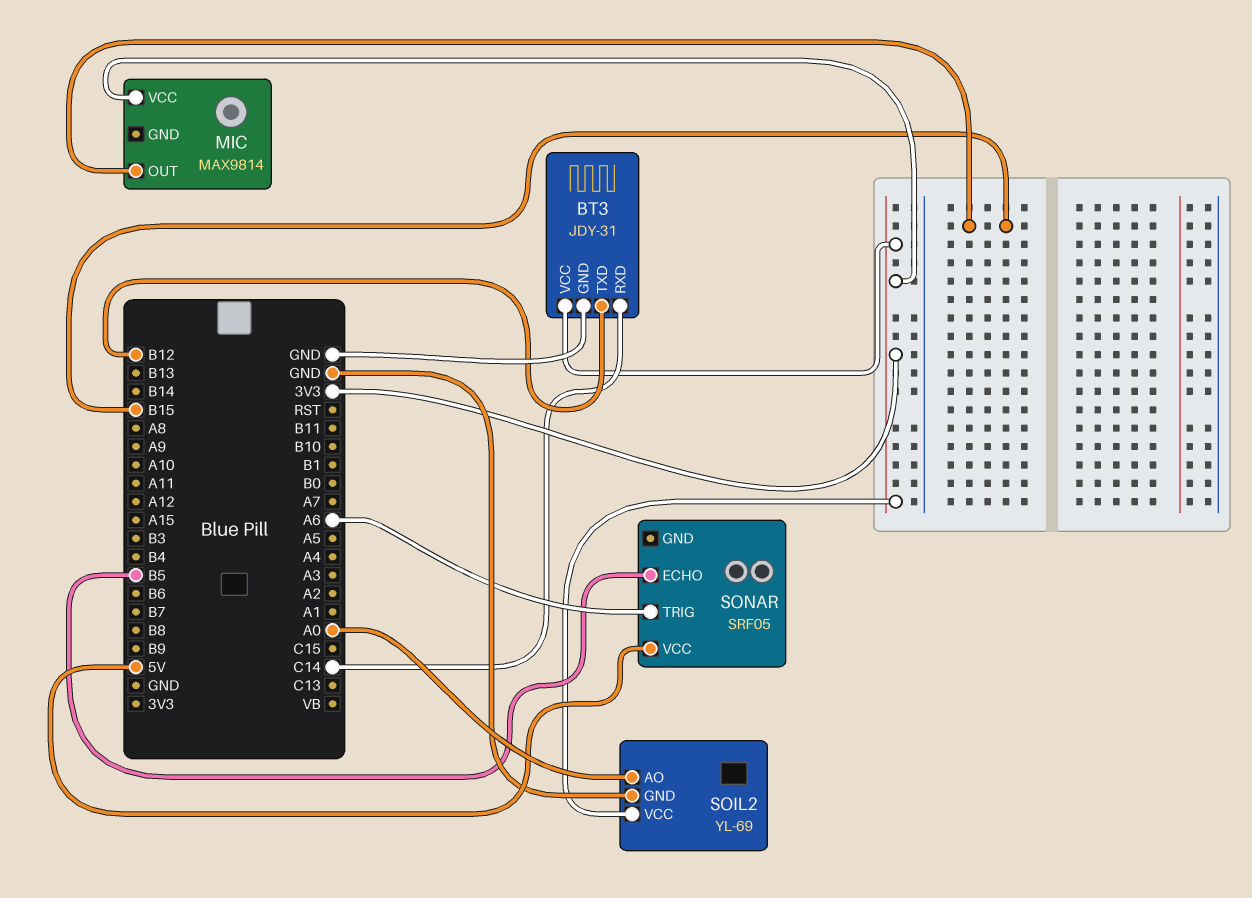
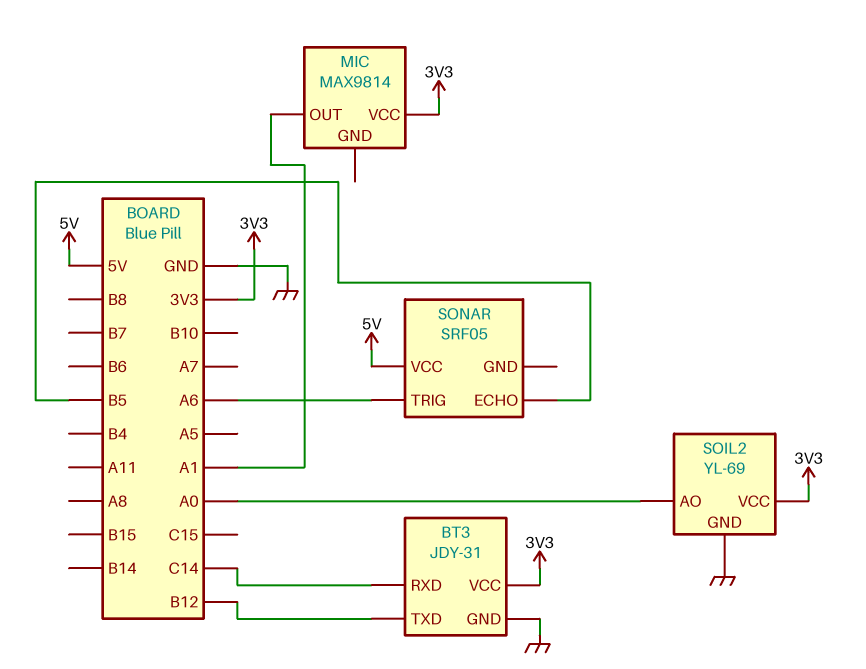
MIC pin OUT: B15 -> A1

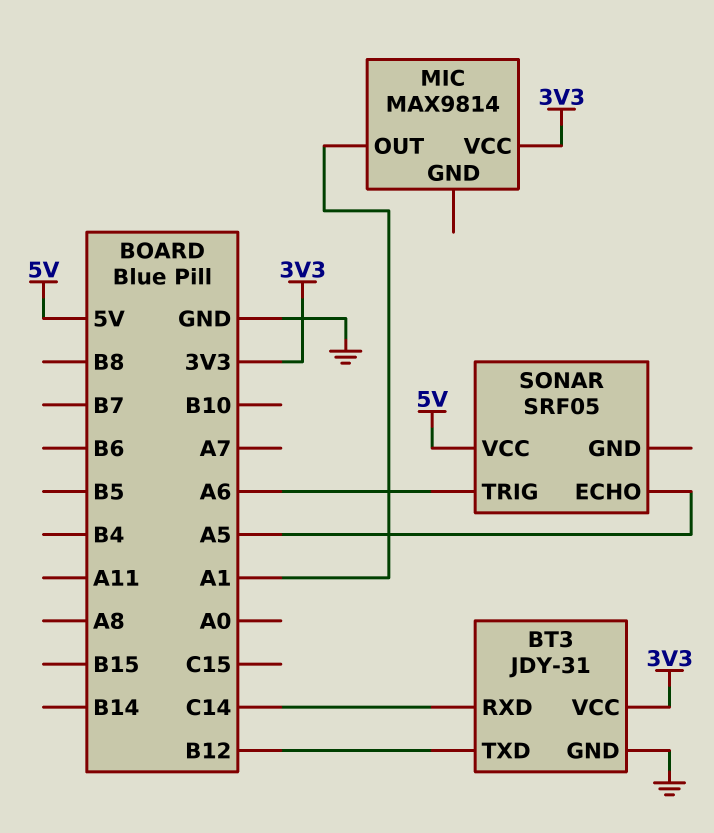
SOIL2: YL-69 -> none
SOIL2 pin AO: A0 -> none
SOIL2 pin GND: GND -> none
SOIL2 pin VCC: 3V3 -> none
SONAR pin ECHO: B5 -> A5

